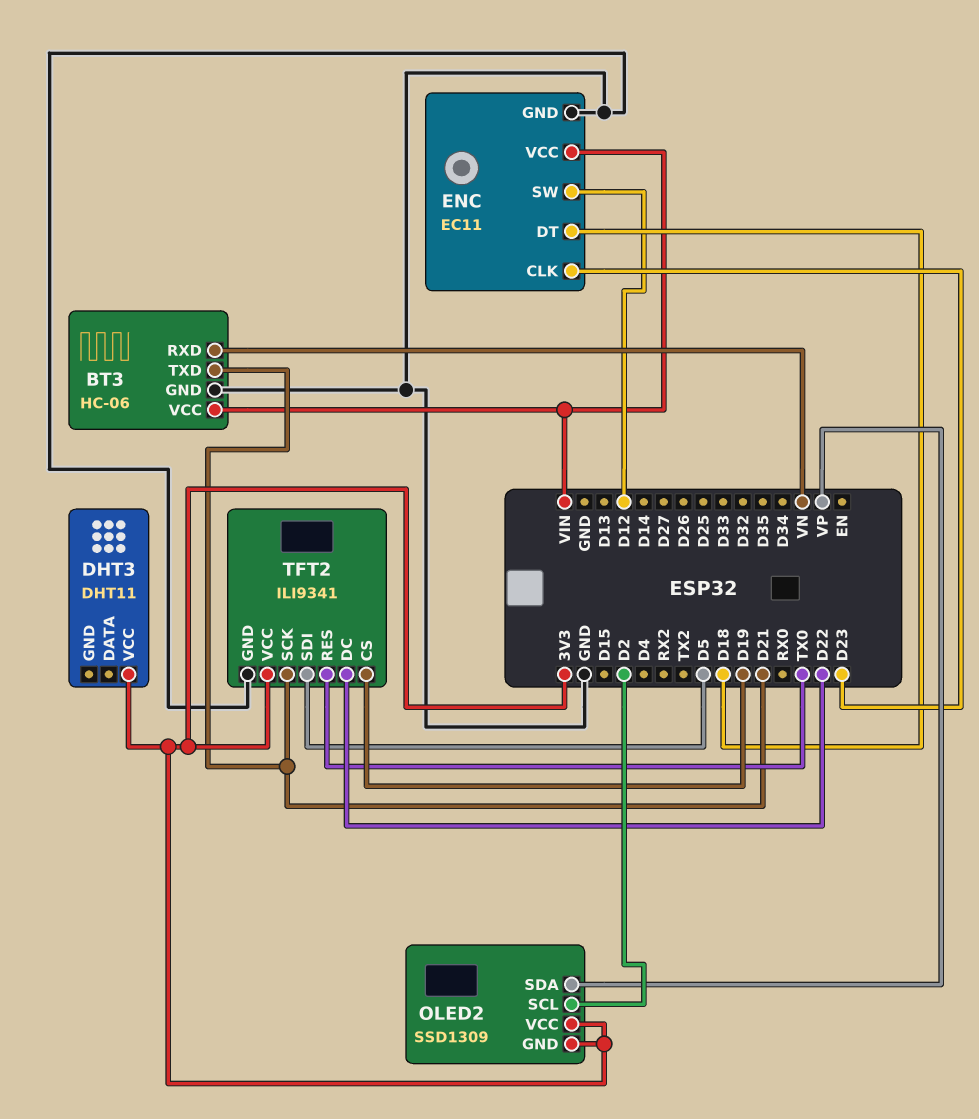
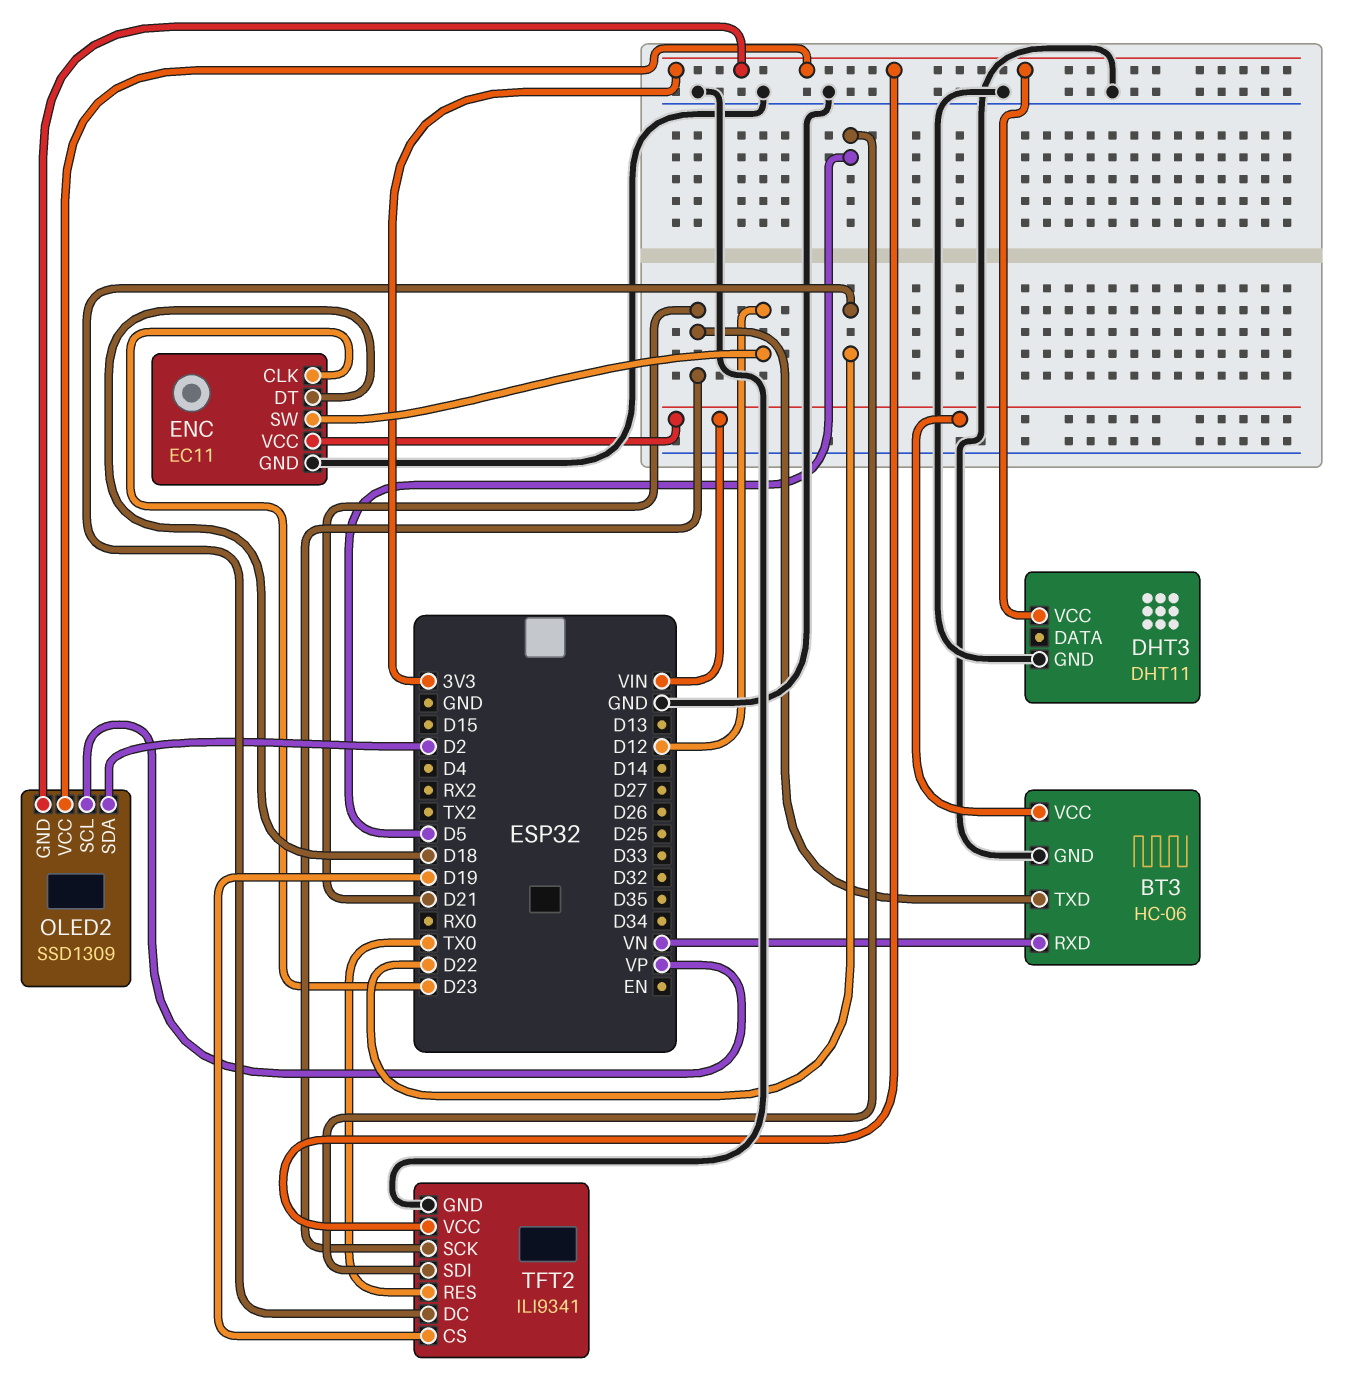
DHT3 pin GND: none -> GND
OLED2 pin SCL: D2 -> VP
OLED2 pin SDA: VP -> D2

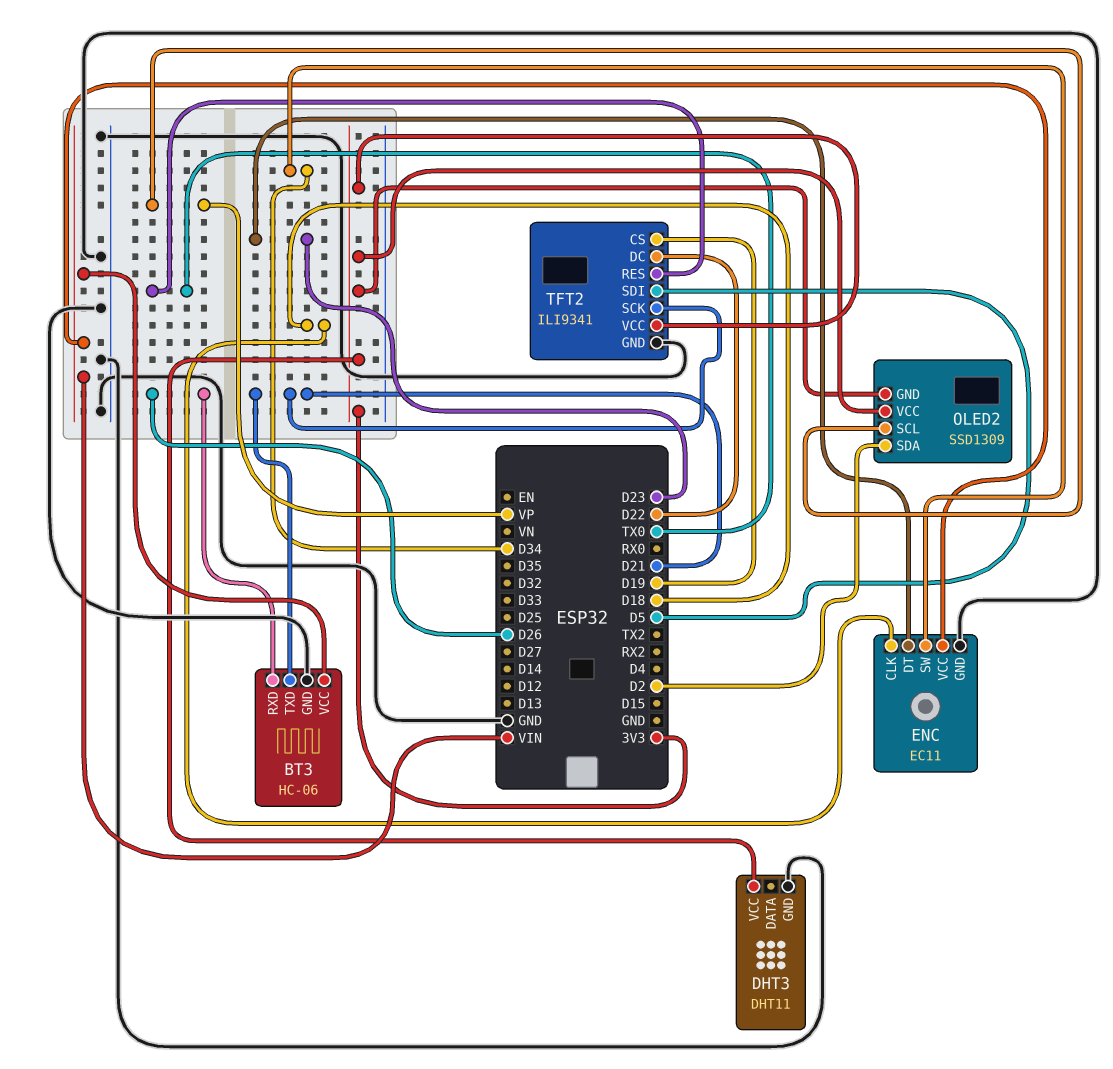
BT3 pin RXD: VN -> D26
ENC pin CLK: D23 -> D18
ENC pin DT: D18 -> D23
ENC pin SW: D12 -> D34

